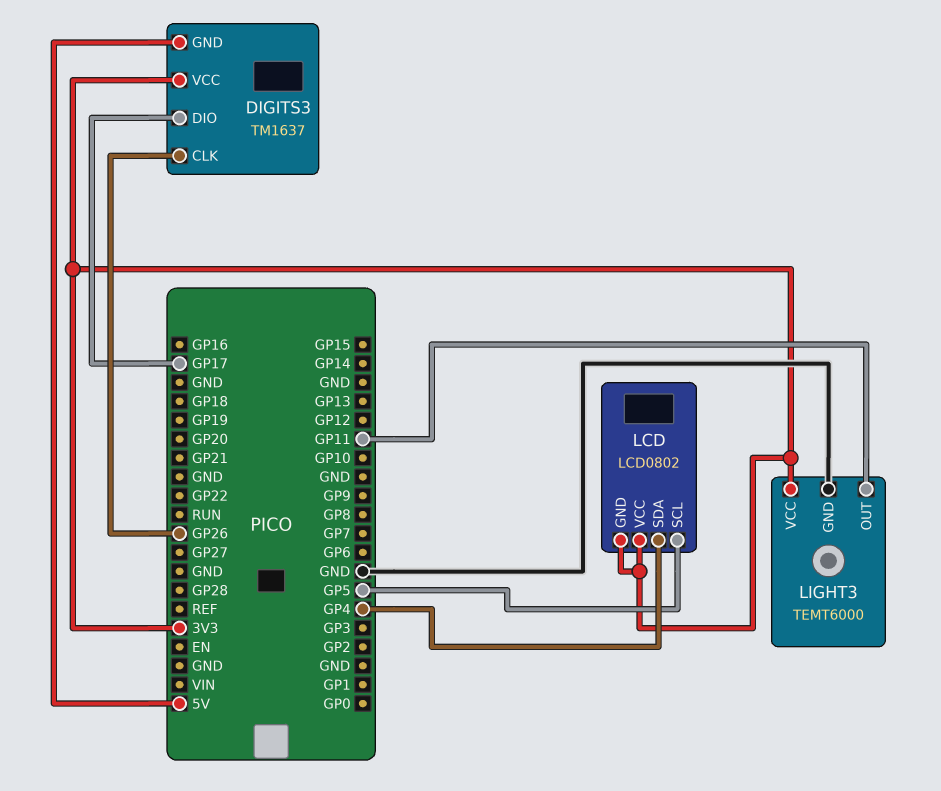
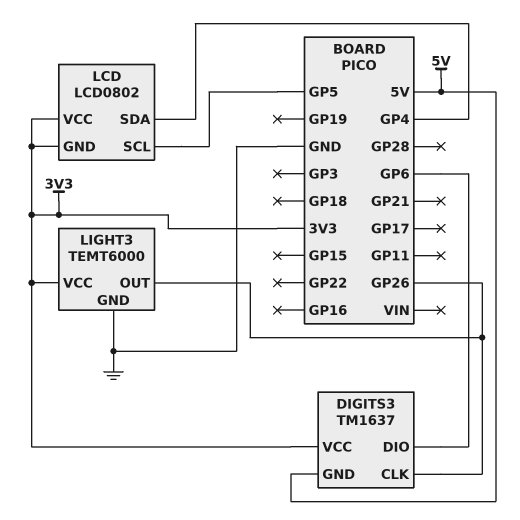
DIGITS3 pin DIO: GP17 -> GP6
LIGHT3 pin OUT: GP11 -> GP26

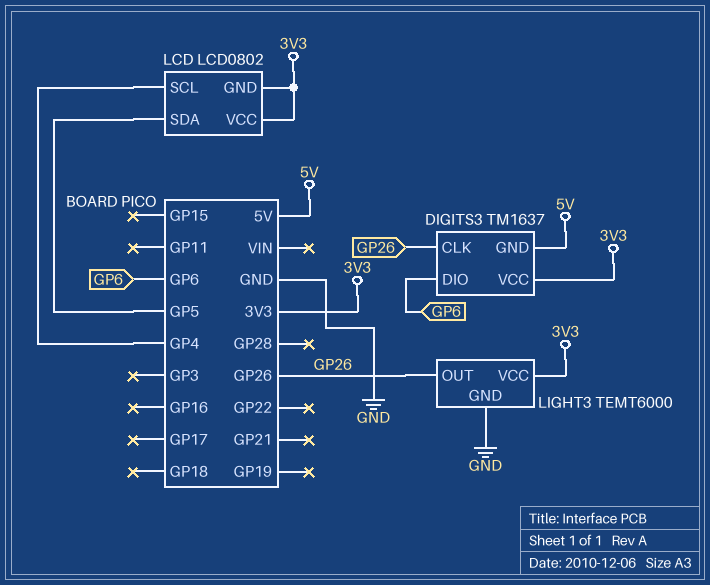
LCD pin SCL: GP5 -> GP4
LCD pin SDA: GP4 -> GP5

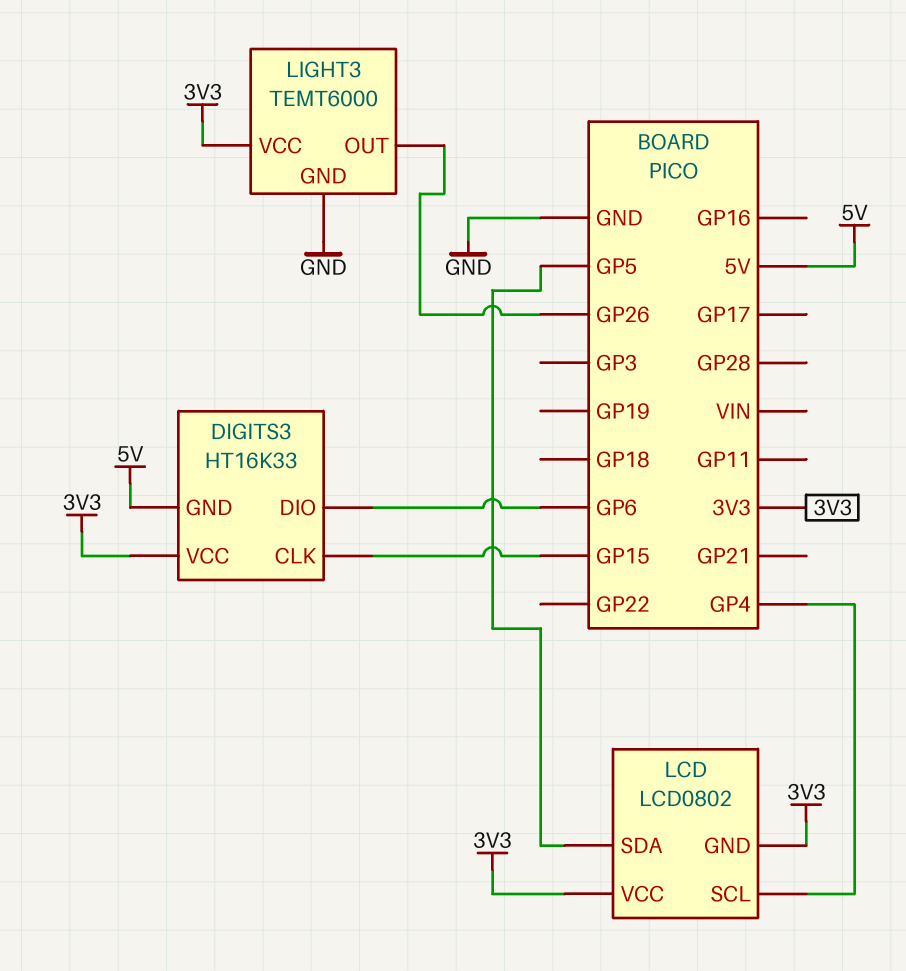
DIGITS3: TM1637 -> HT16K33
DIGITS3 pin CLK: GP26 -> GP15

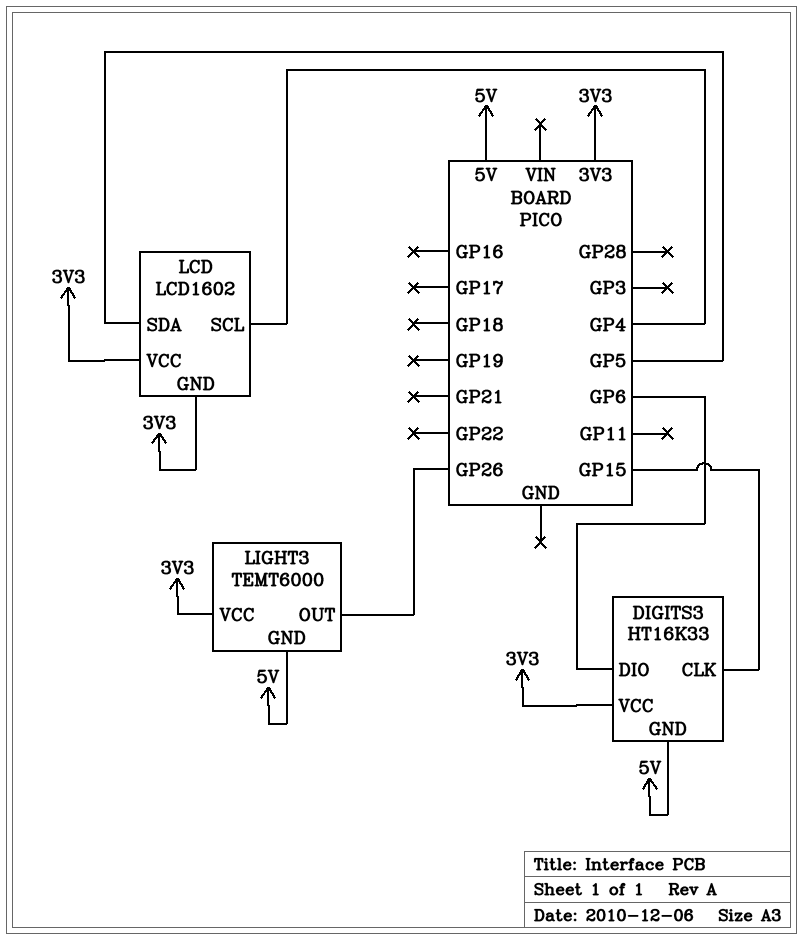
LCD: LCD0802 -> LCD1602
LIGHT3 pin GND: GND -> 5V

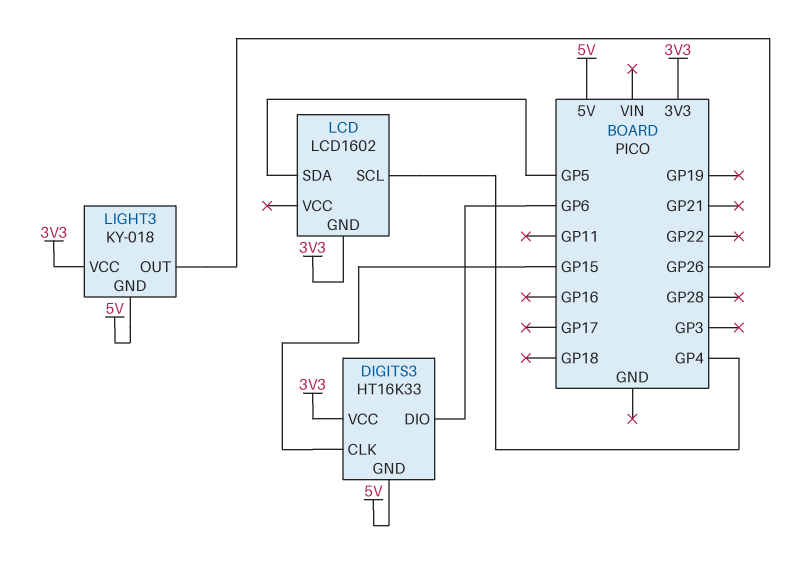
LCD pin VCC: 3V3 -> none
LIGHT3: TEMT6000 -> KY-018

